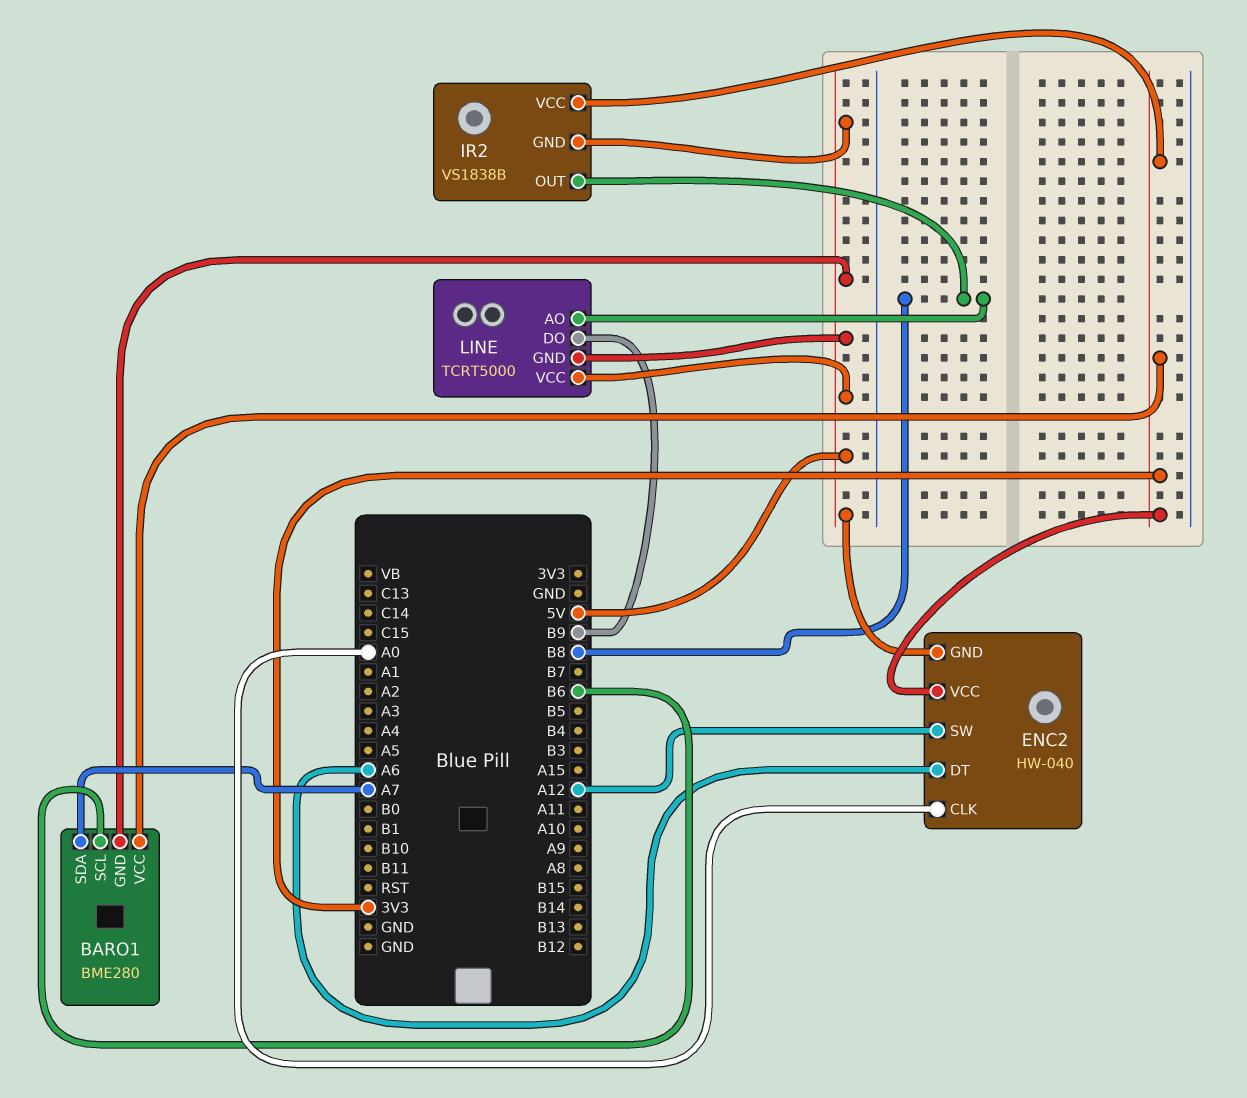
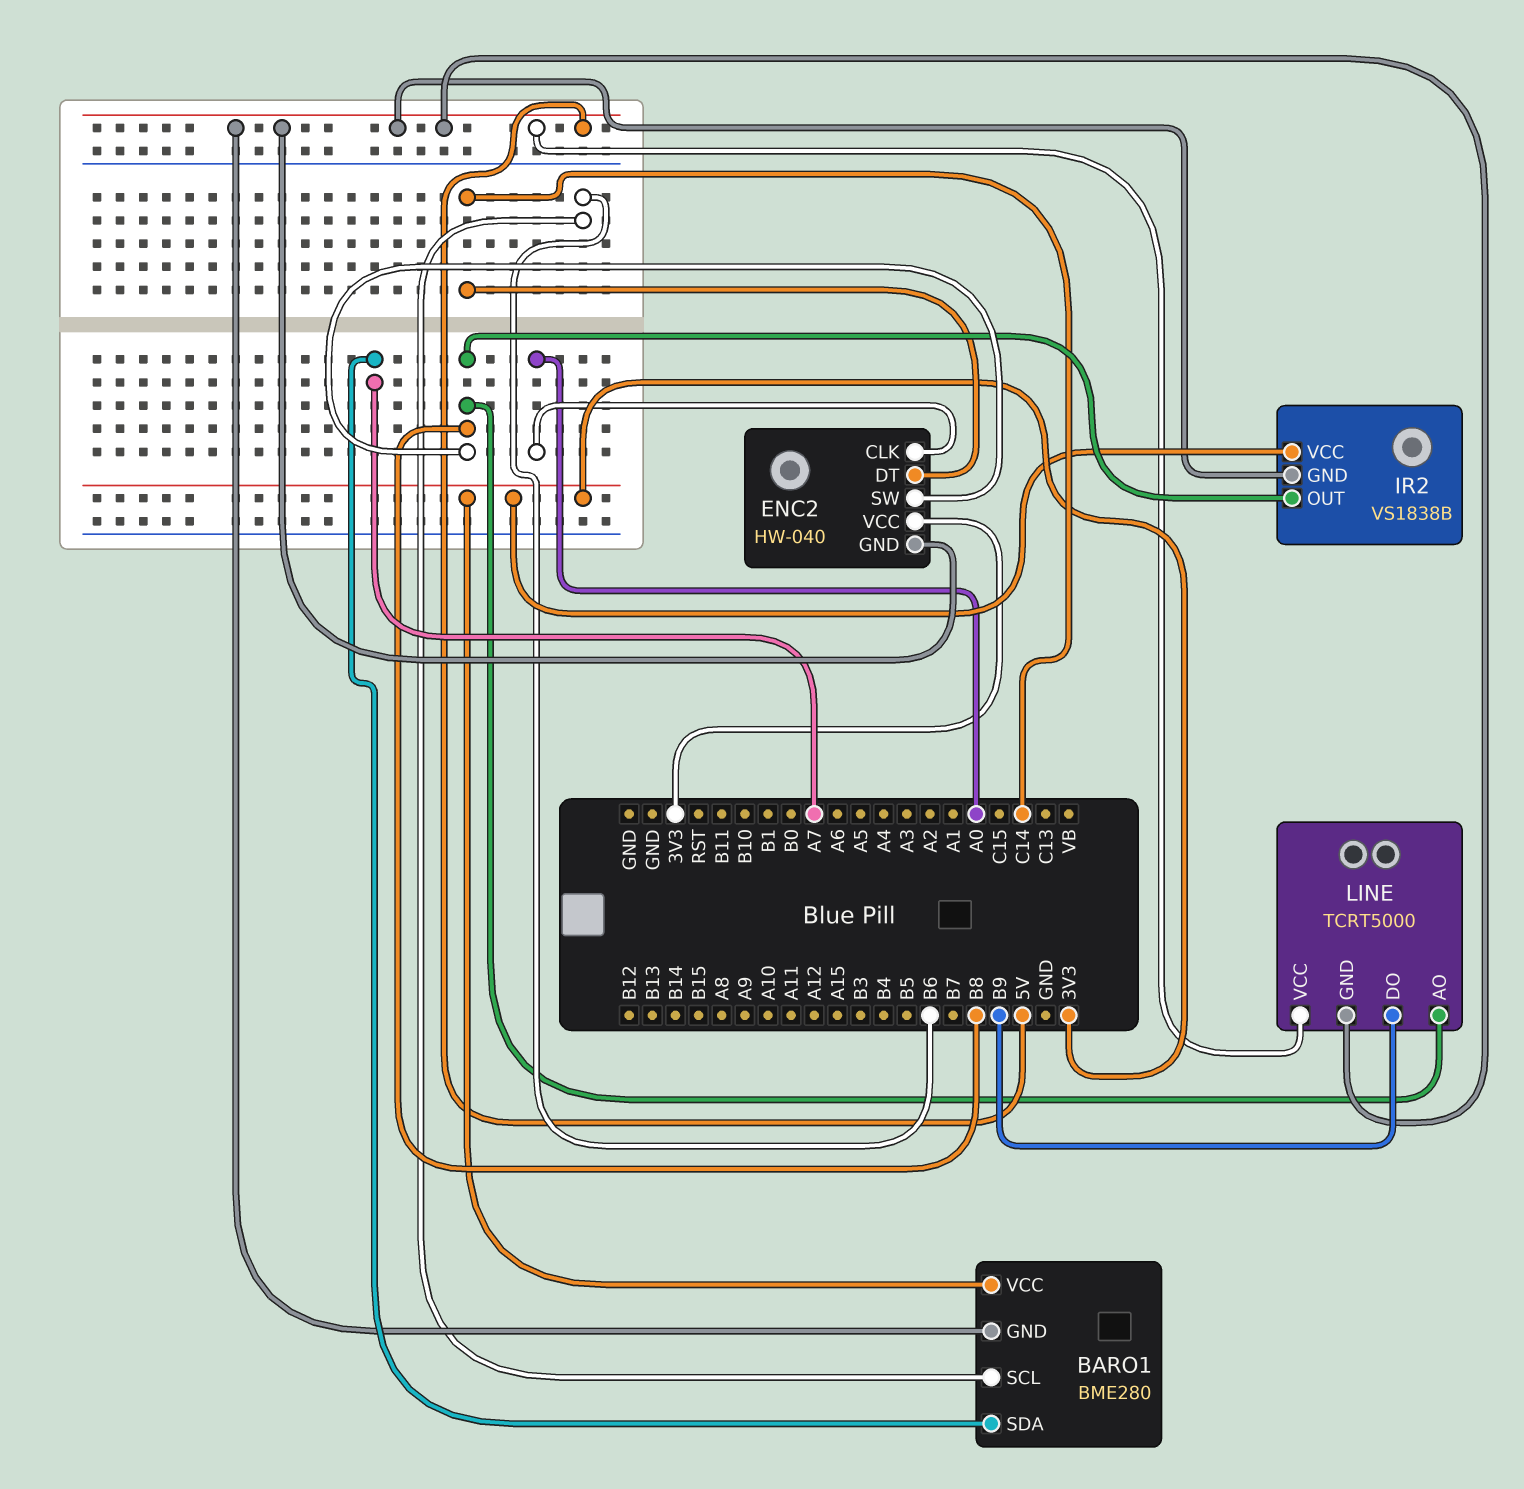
ENC2 pin DT: A6 -> C14
ENC2 pin SW: A12 -> B8

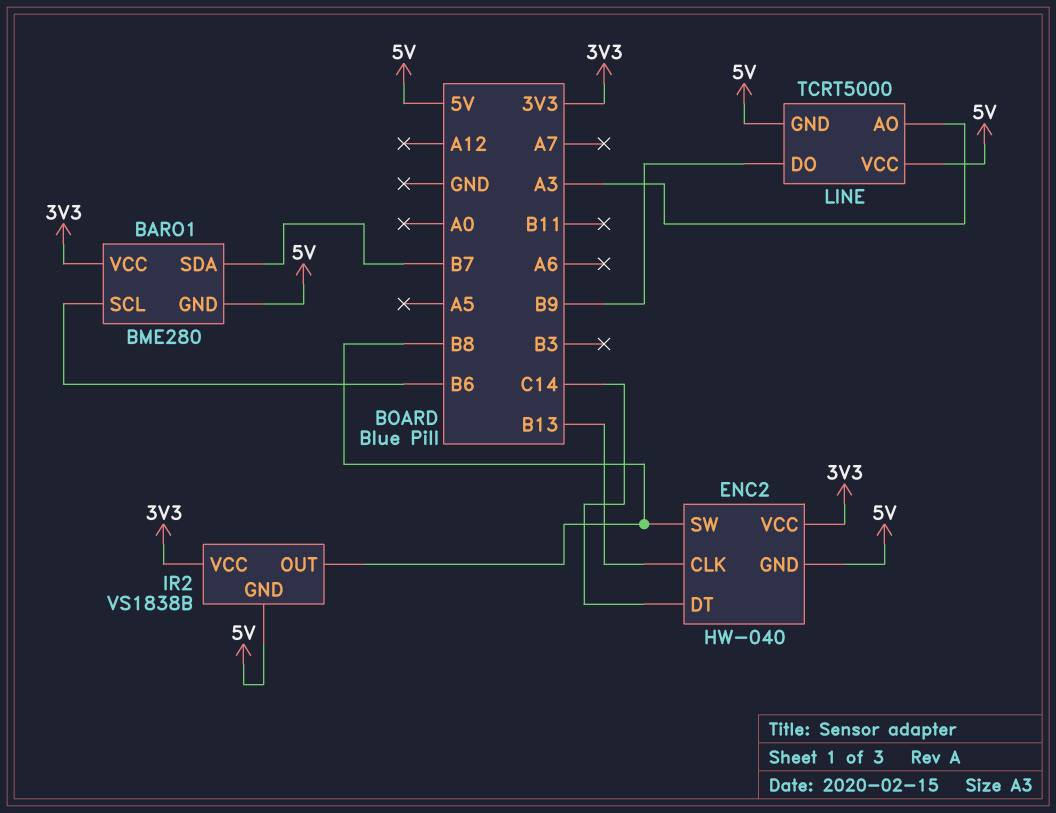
BARO1 pin SDA: A7 -> B7
ENC2 pin CLK: A0 -> B13
LINE pin AO: B8 -> A3

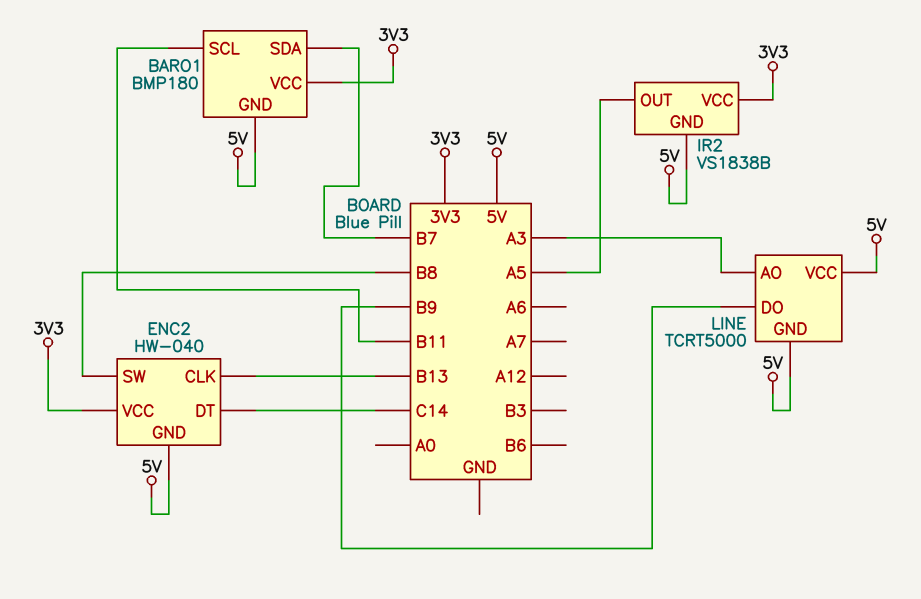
BARO1: BME280 -> BMP180
BARO1 pin SCL: B6 -> B11
IR2 pin OUT: B8 -> A5

